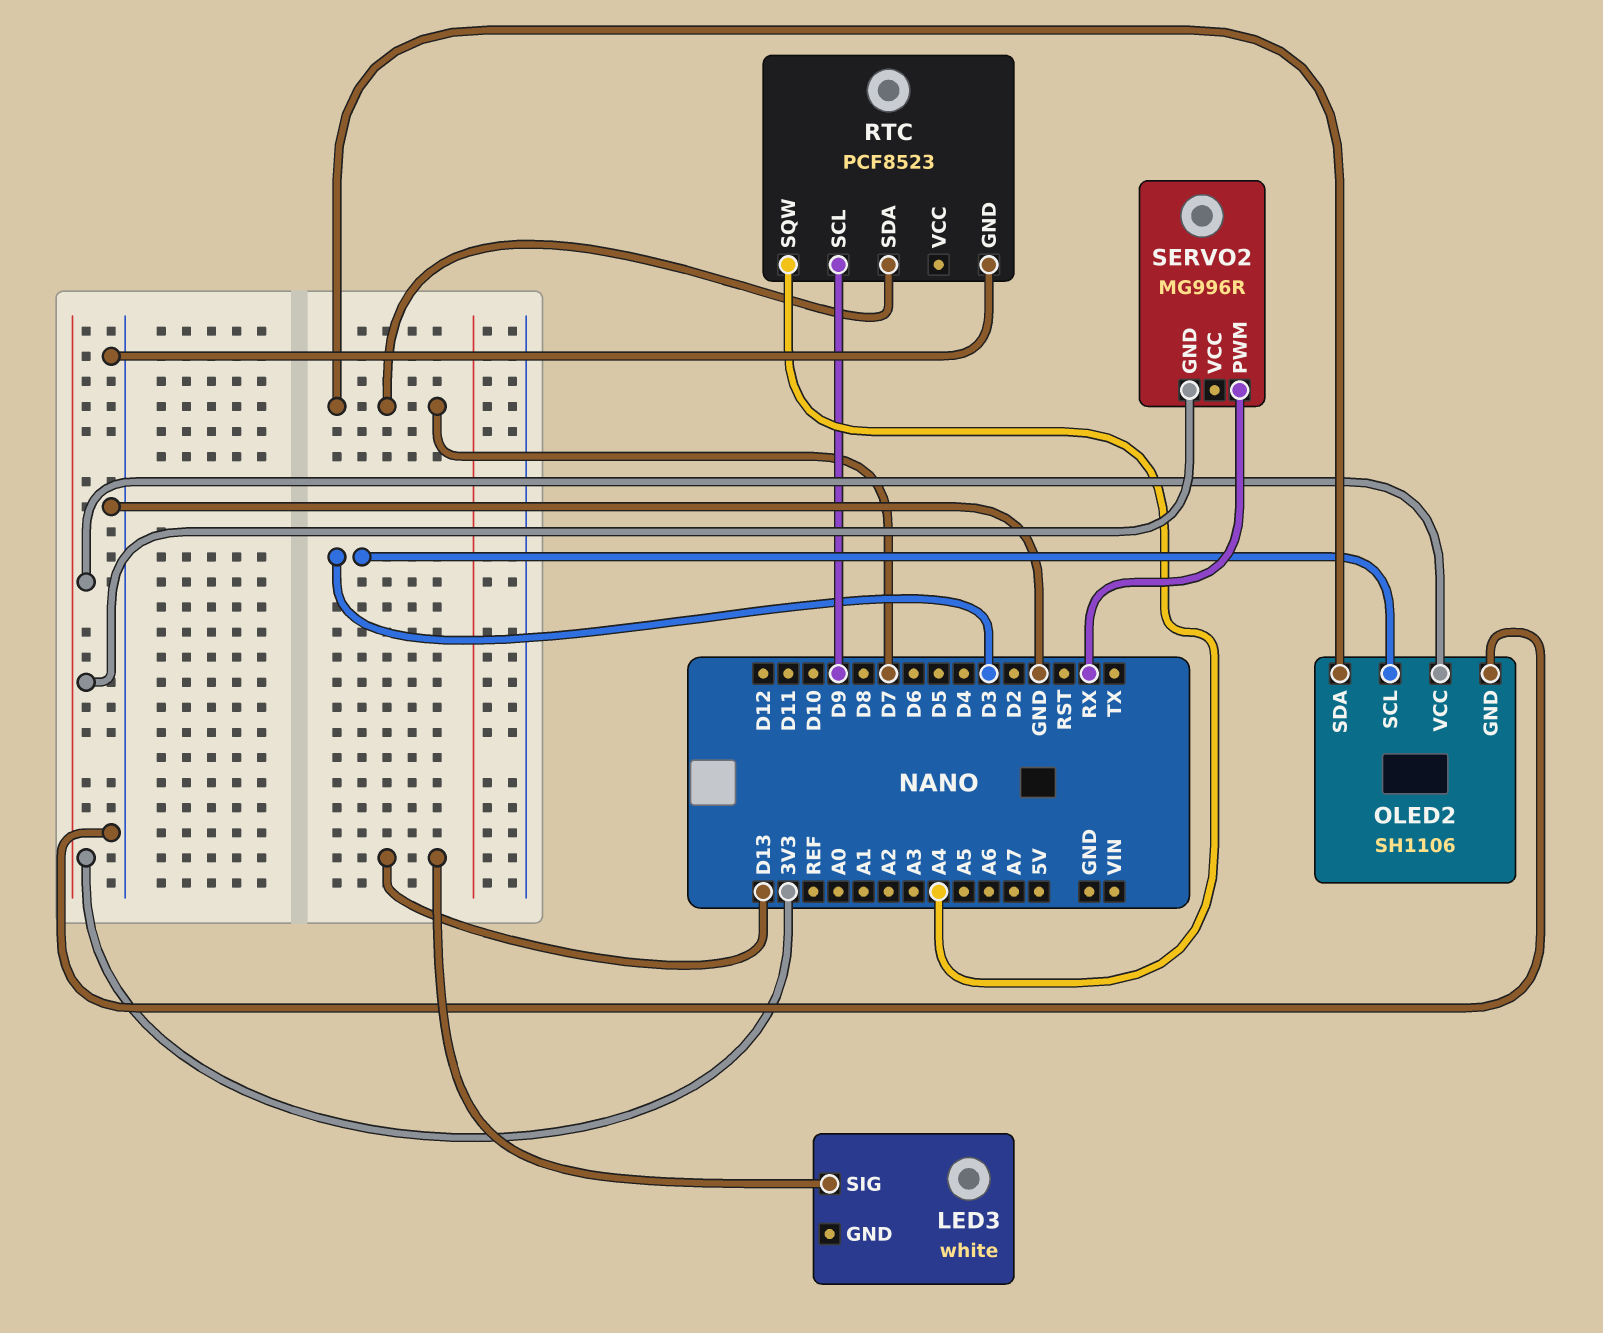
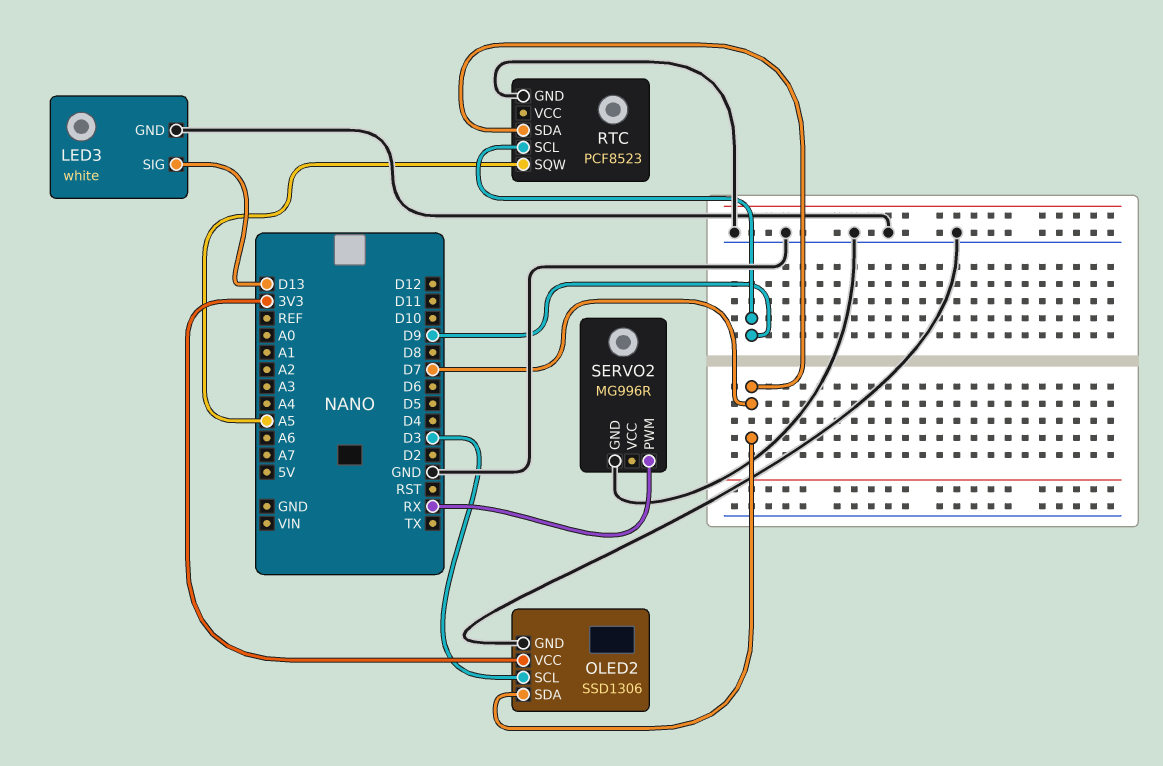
LED3 pin GND: none -> GND
OLED2: SH1106 -> SSD1306
RTC pin SQW: A4 -> A5
SERVO2 pin GND: 3V3 -> GND

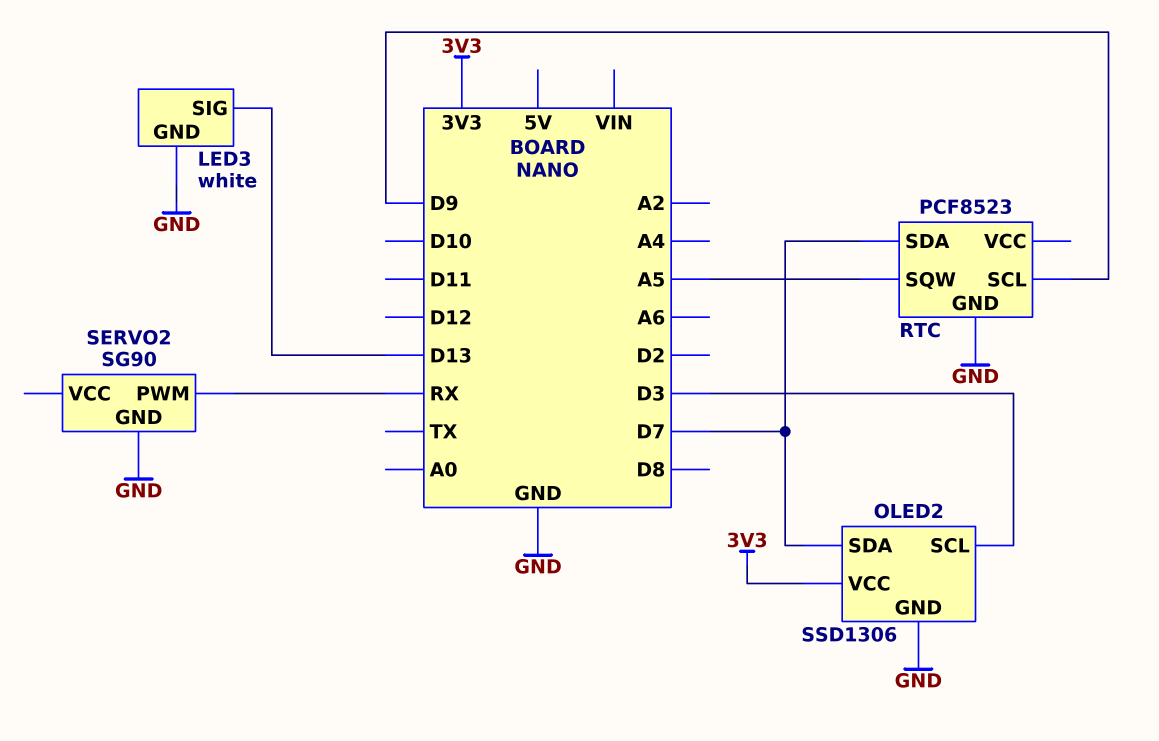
SERVO2: MG996R -> SG90

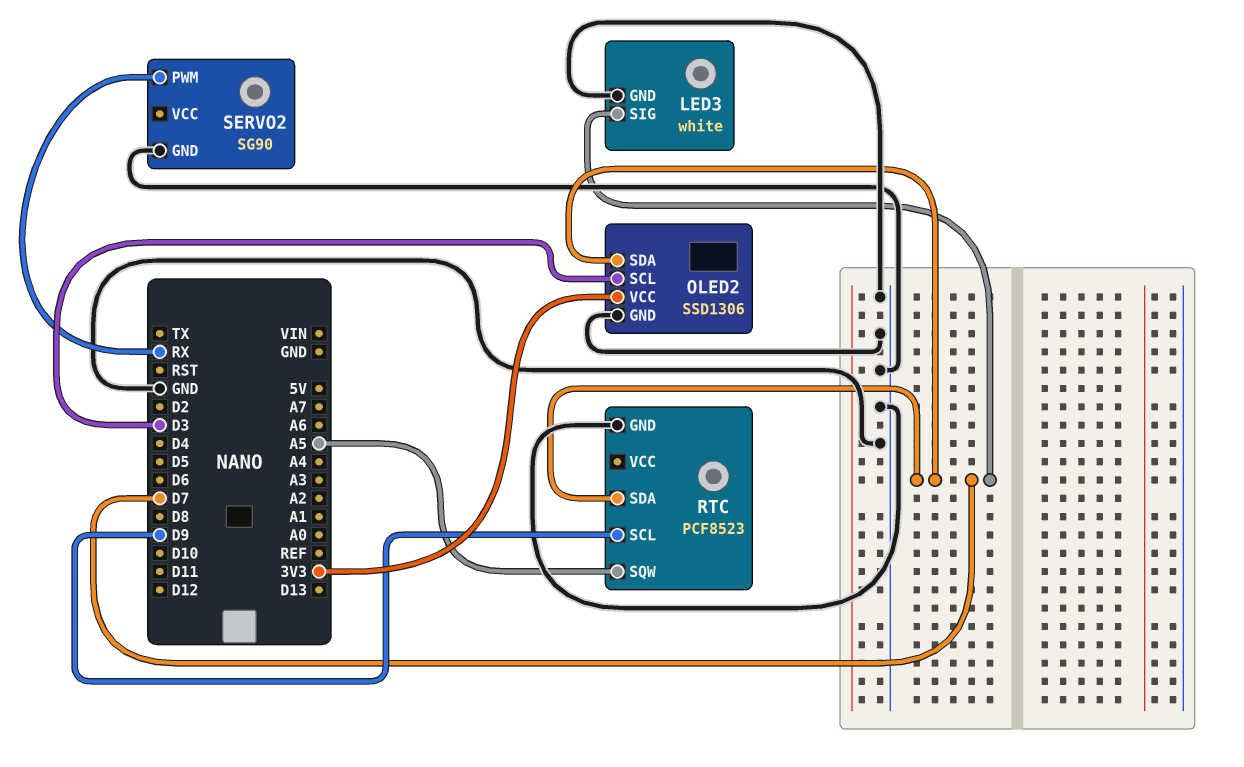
LED3 pin SIG: D13 -> D7

